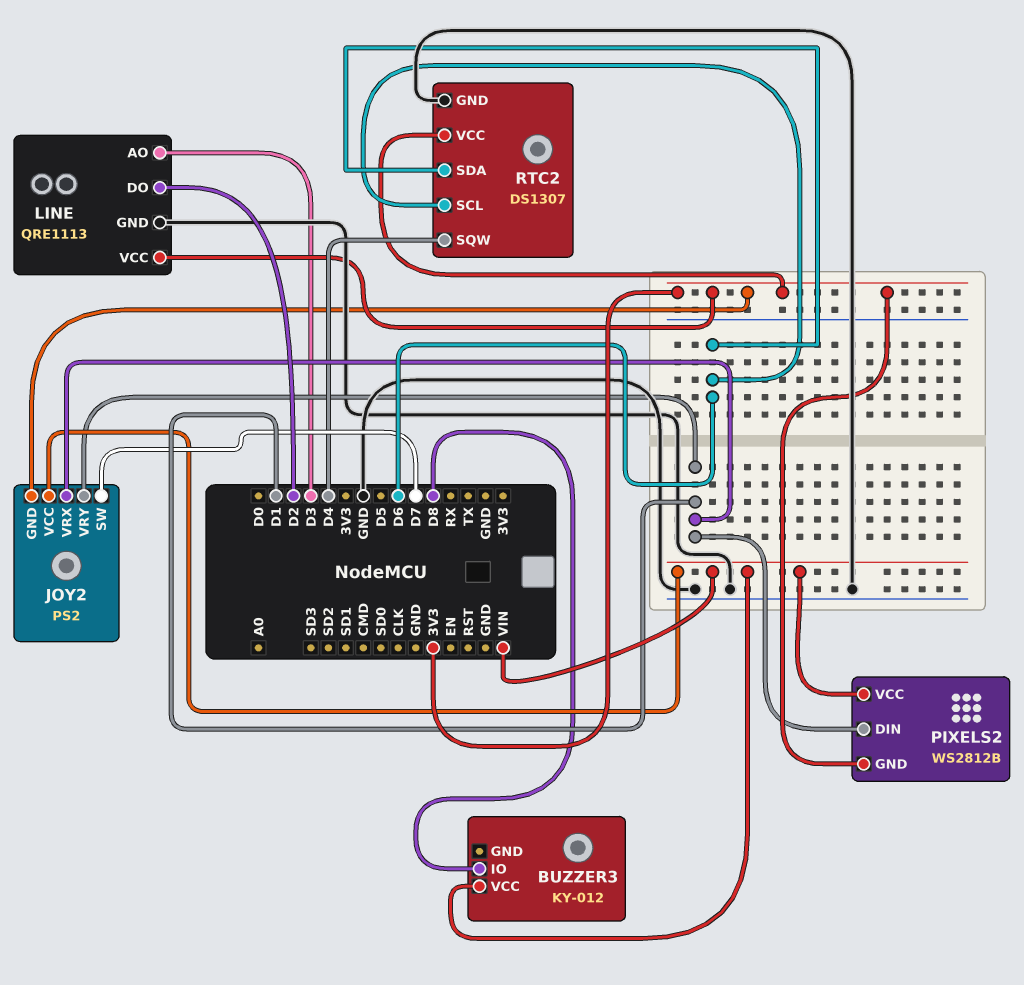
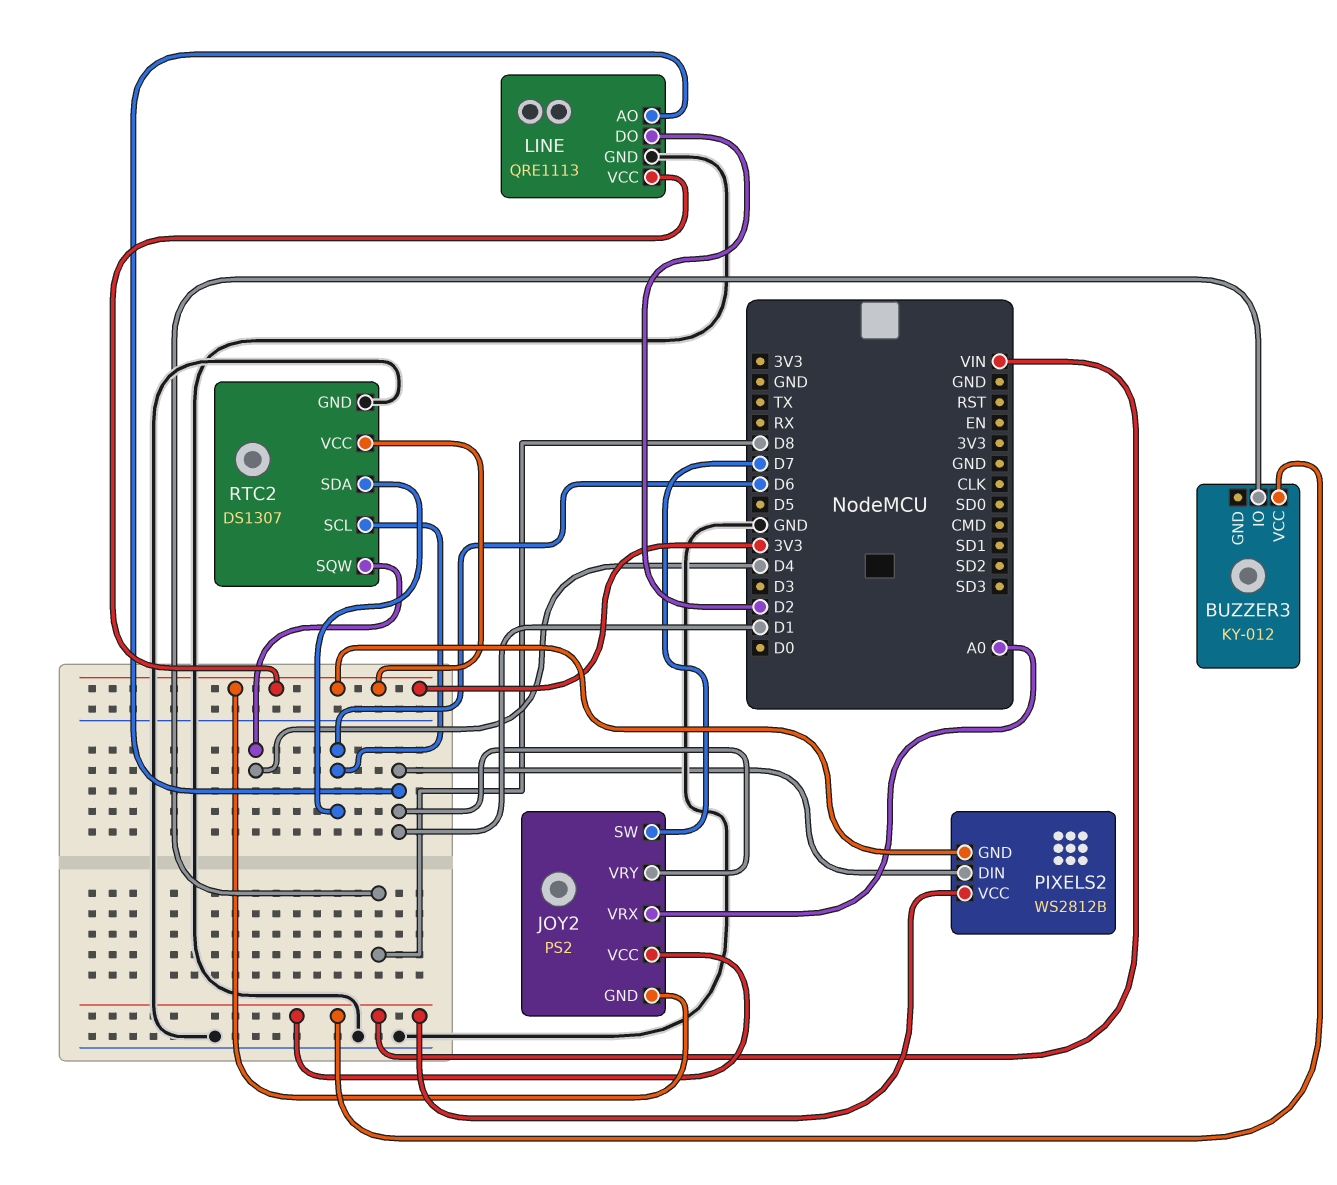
JOY2 pin VRX: D1 -> A0
LINE pin AO: D3 -> D1

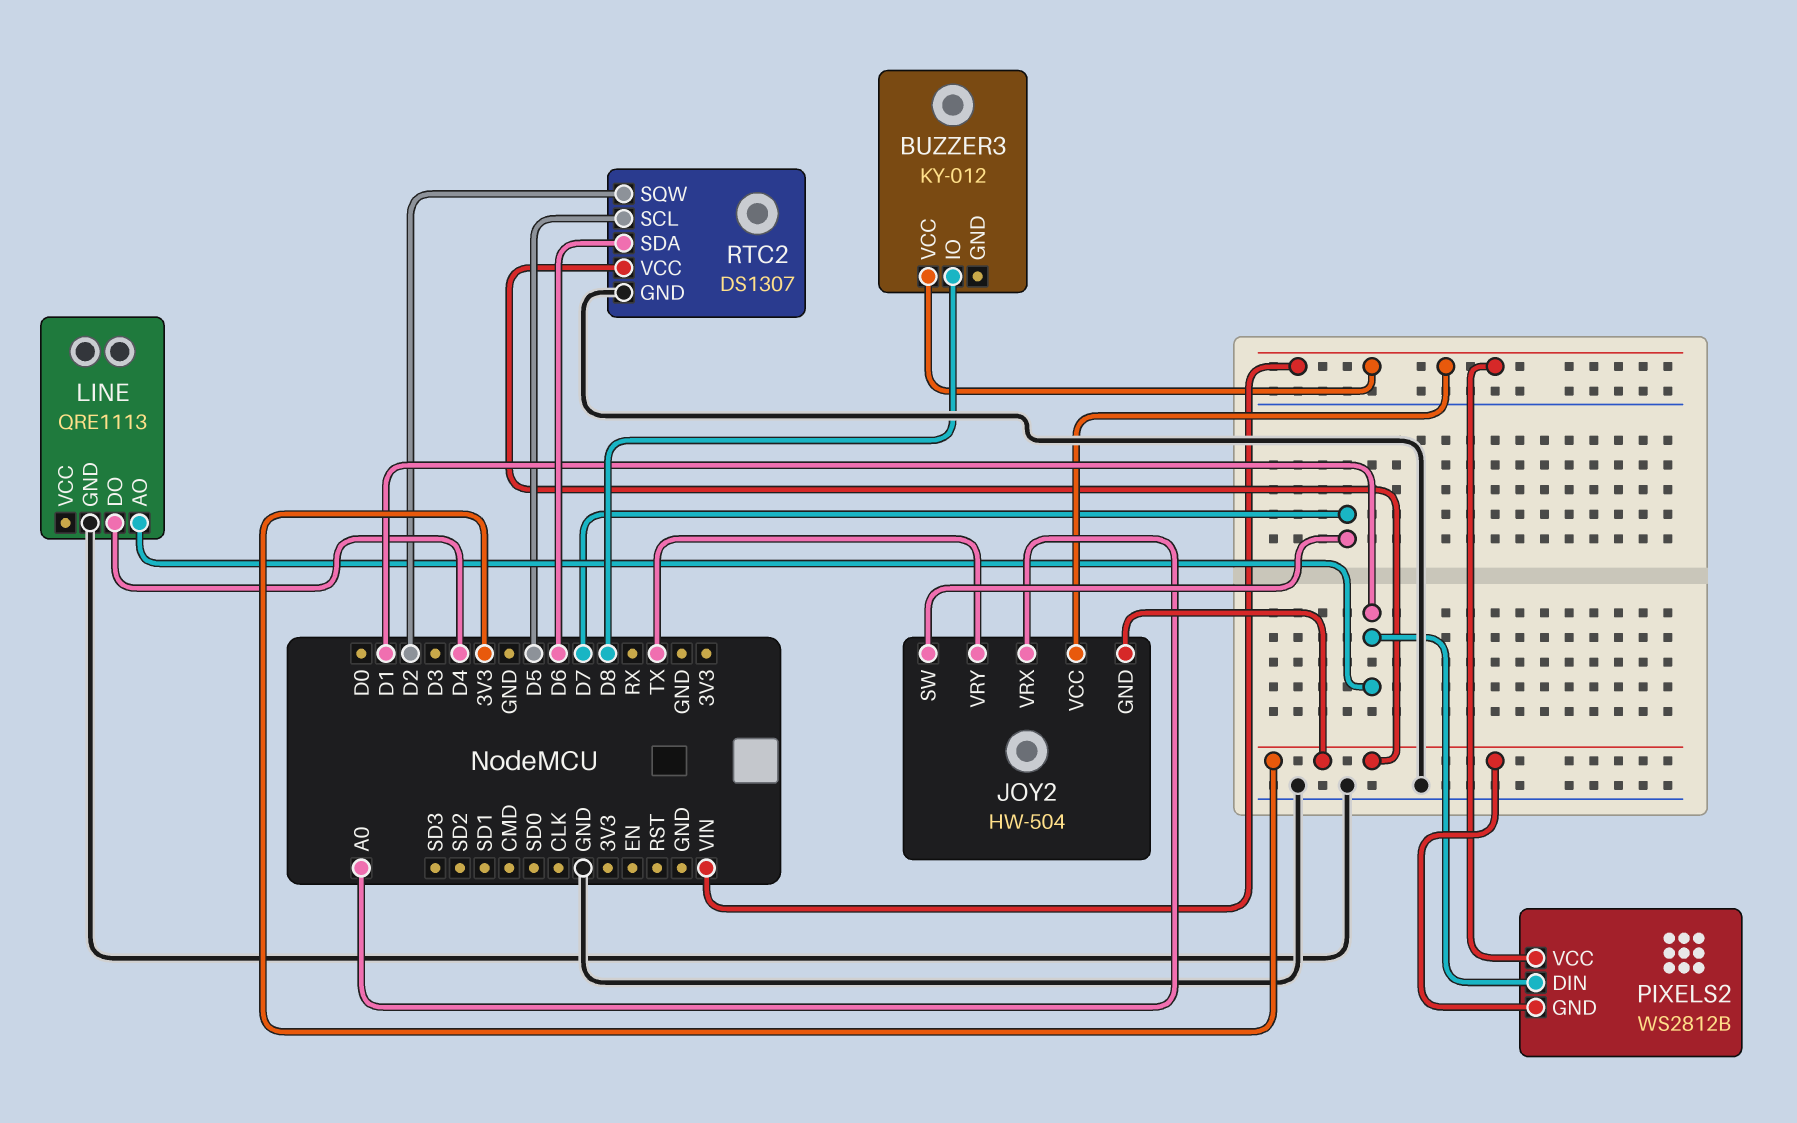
JOY2: PS2 -> HW-504
JOY2 pin VRY: D1 -> TX
LINE pin DO: D2 -> D4
LINE pin VCC: 3V3 -> none
RTC2 pin SCL: D6 -> D5
RTC2 pin SQW: D4 -> D2

